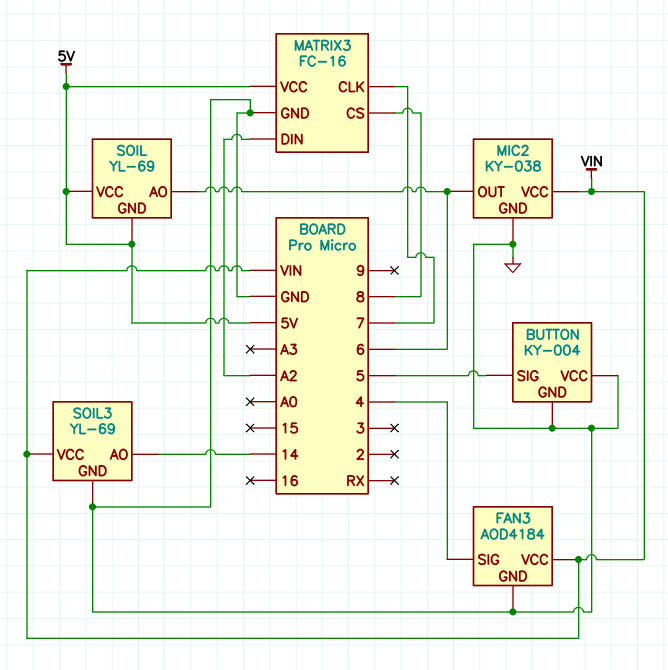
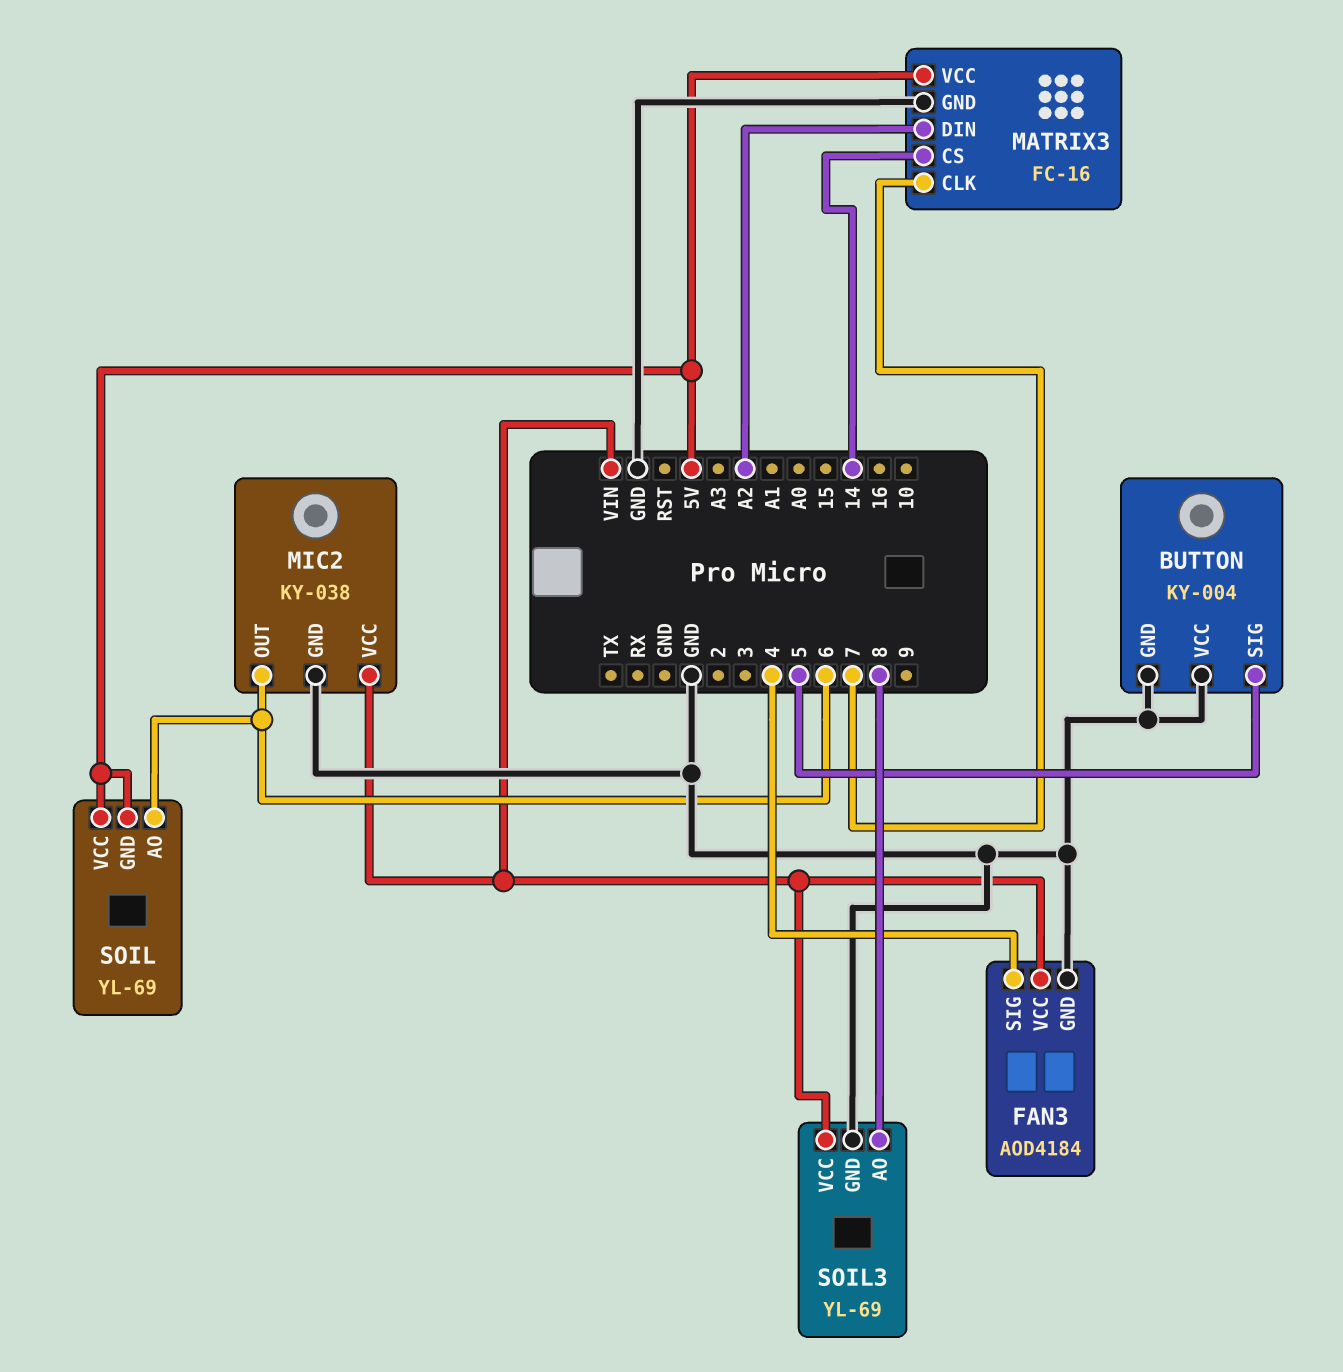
MATRIX3 pin CS: 8 -> 14
SOIL3 pin AO: 14 -> 8

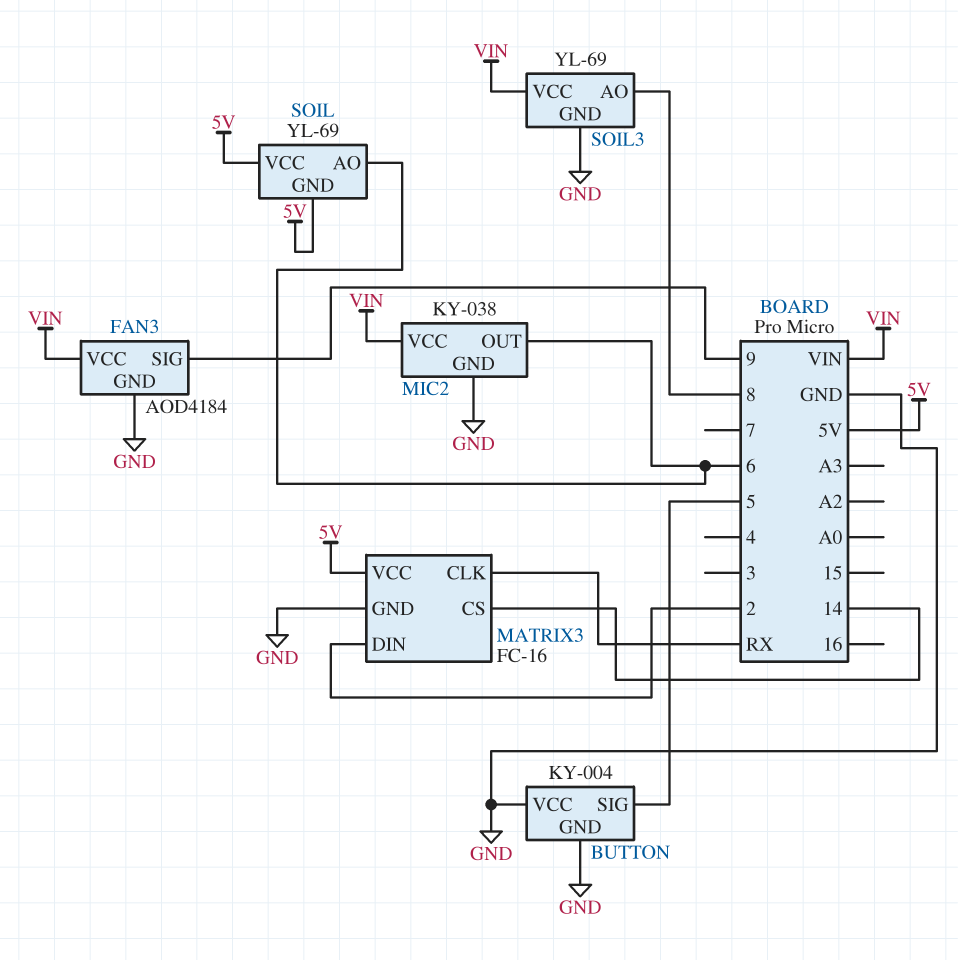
FAN3 pin SIG: 4 -> 9
MATRIX3 pin CLK: 7 -> RX
MATRIX3 pin DIN: A2 -> 2

